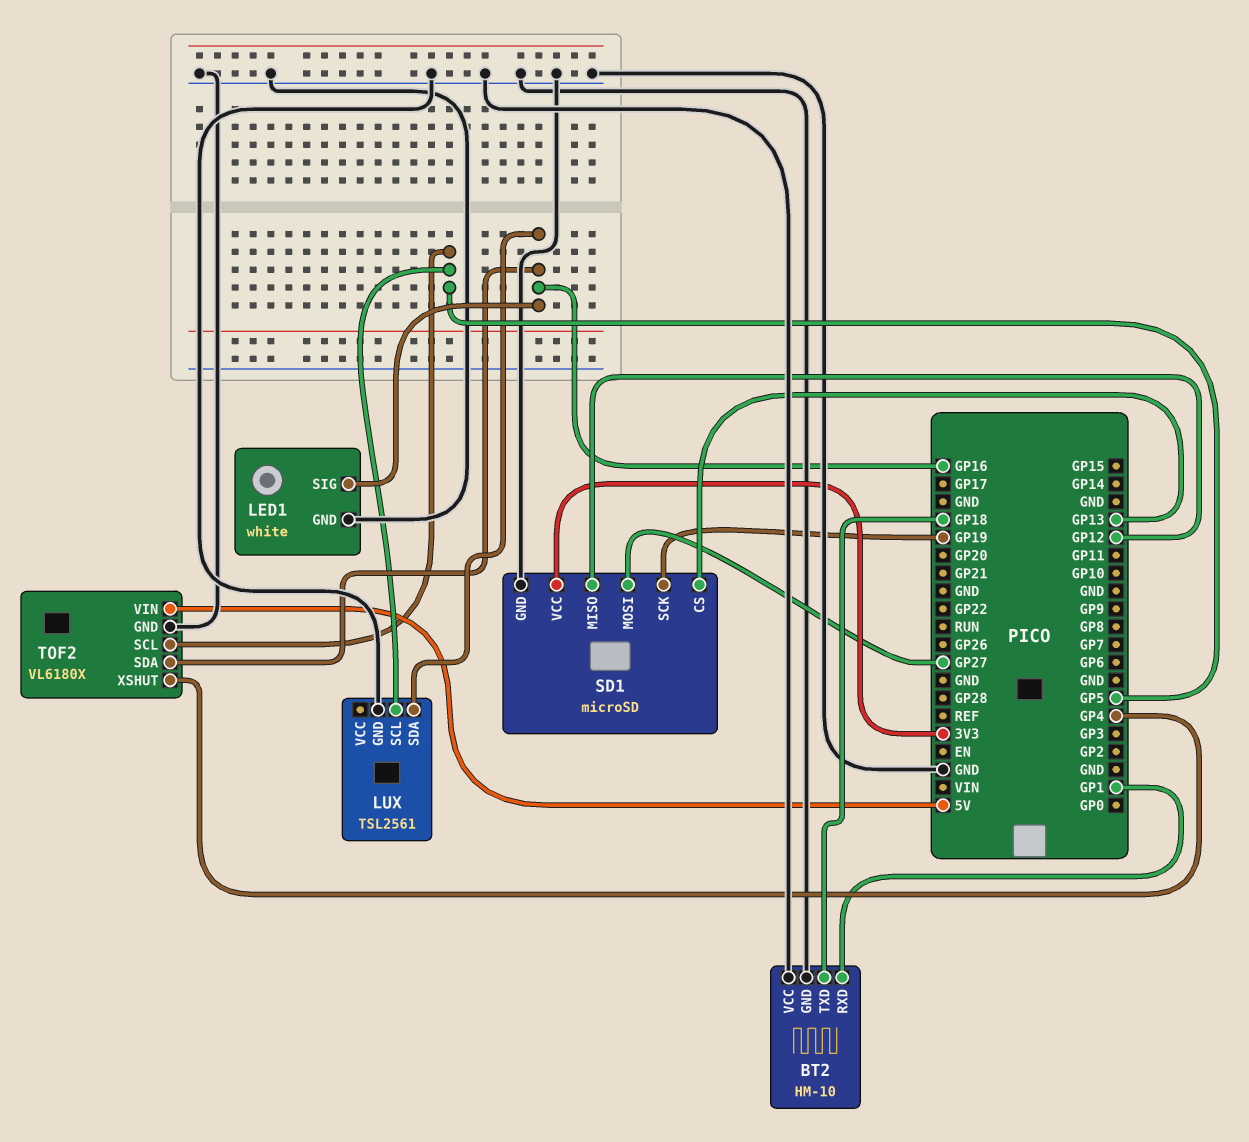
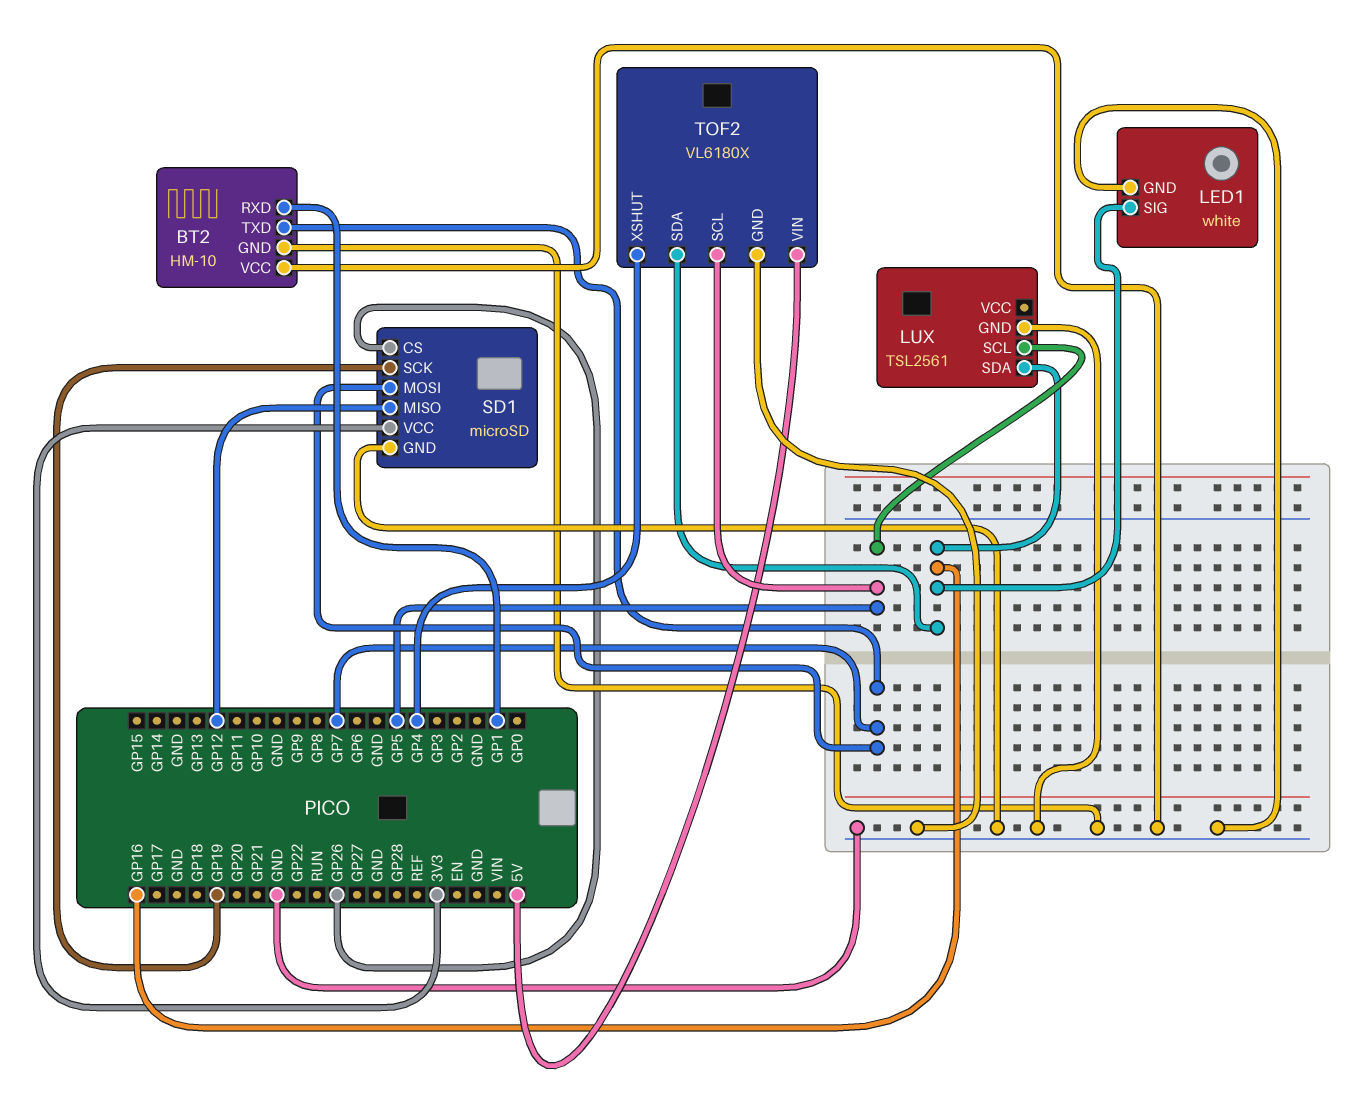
BT2 pin TXD: GP18 -> GP7
SD1 pin CS: GP13 -> GP26
SD1 pin MOSI: GP27 -> GP7

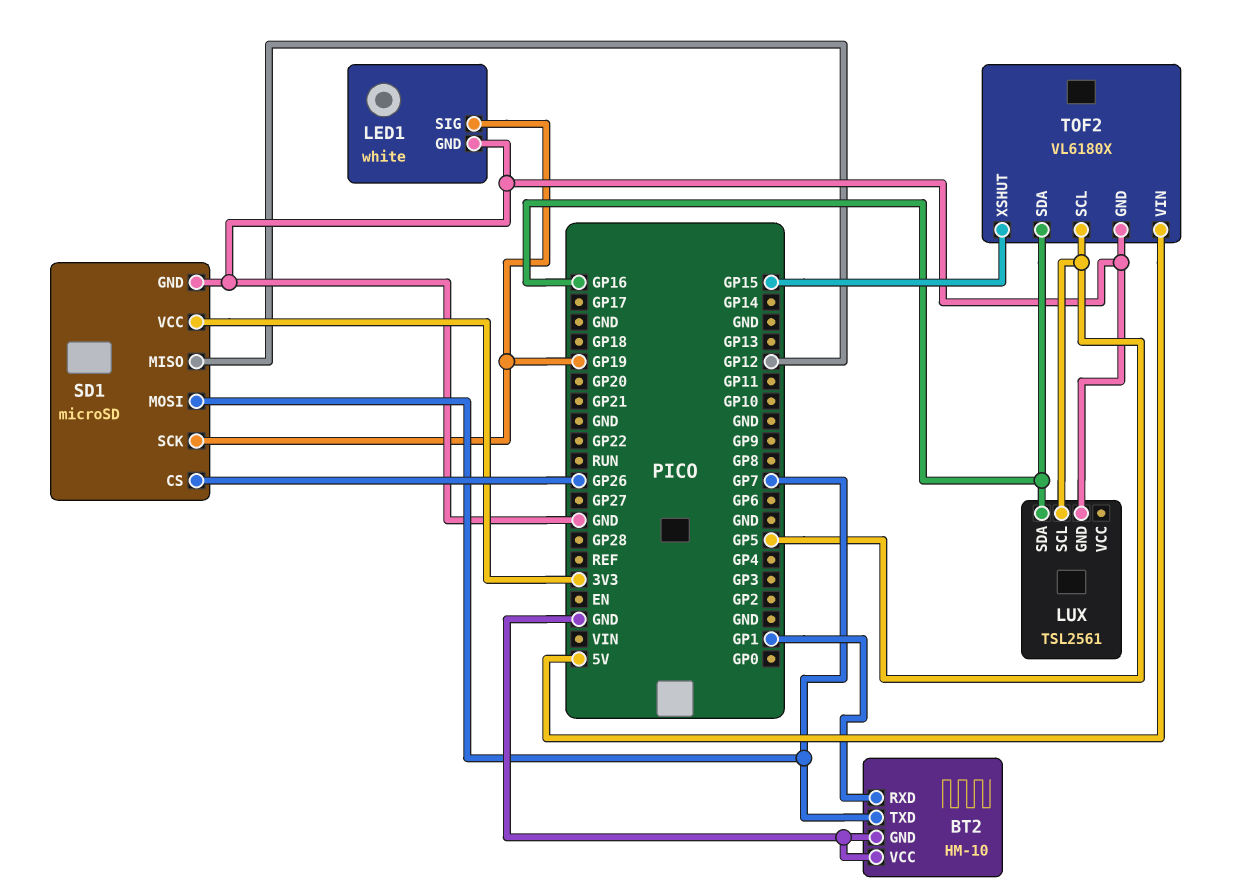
LED1 pin SIG: GP16 -> GP19
TOF2 pin XSHUT: GP4 -> GP15

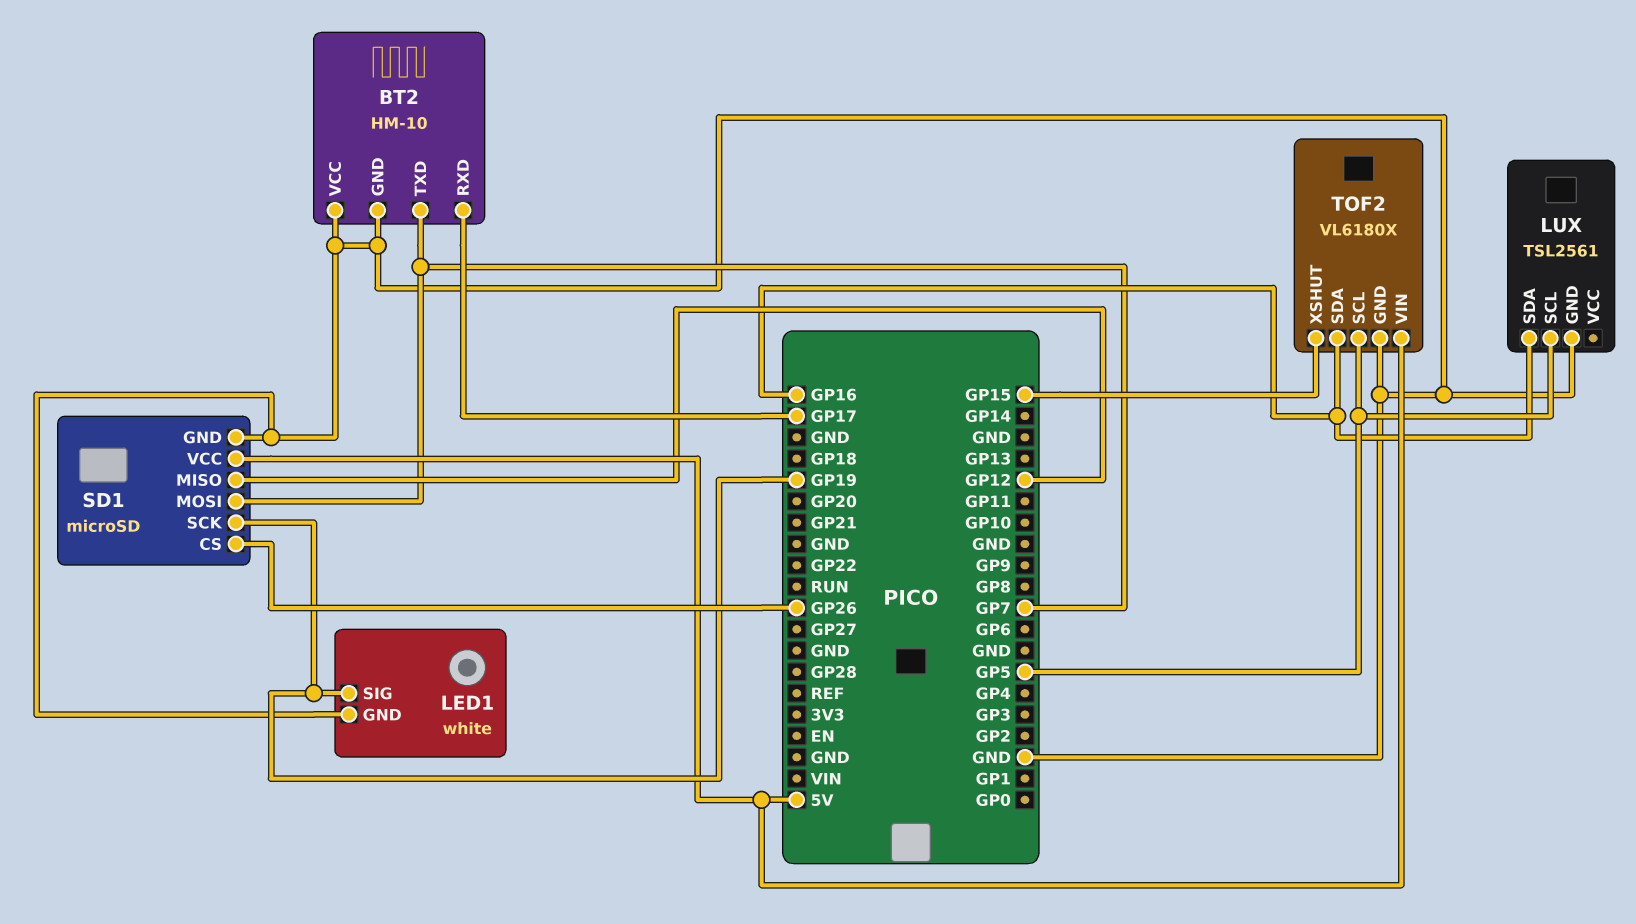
BT2 pin RXD: GP1 -> GP17
SD1 pin VCC: 3V3 -> 5V

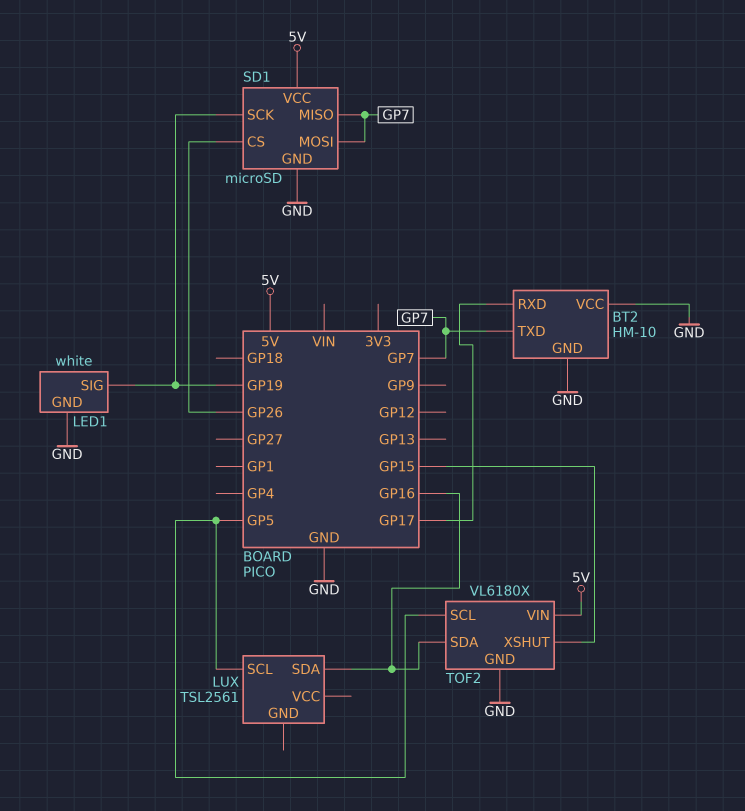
LUX pin GND: GND -> none
SD1 pin MISO: GP12 -> GP7

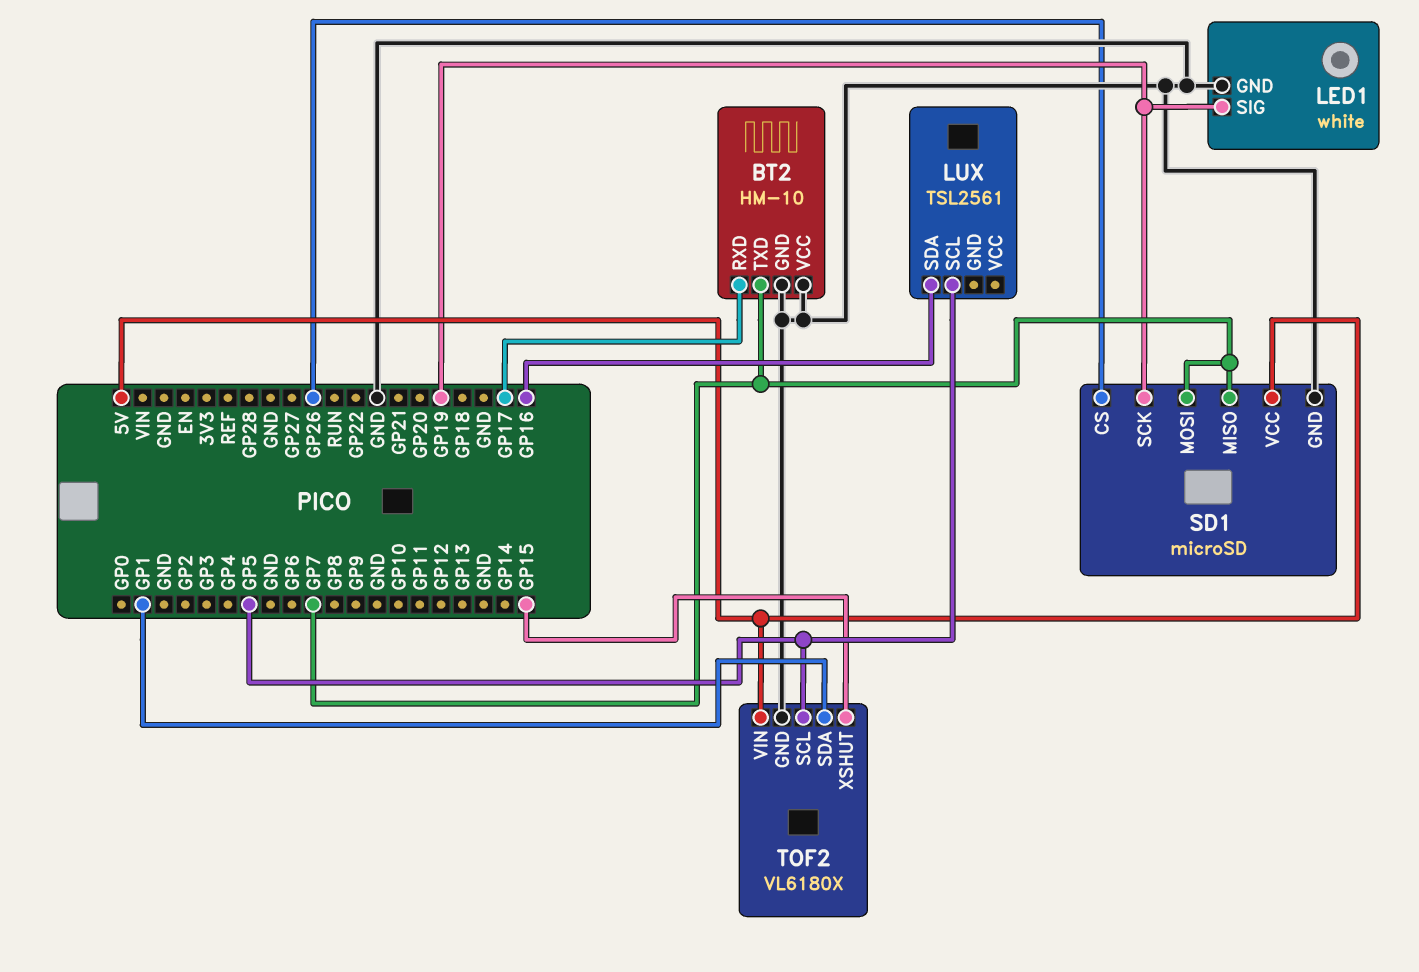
TOF2 pin SDA: GP16 -> GP1

